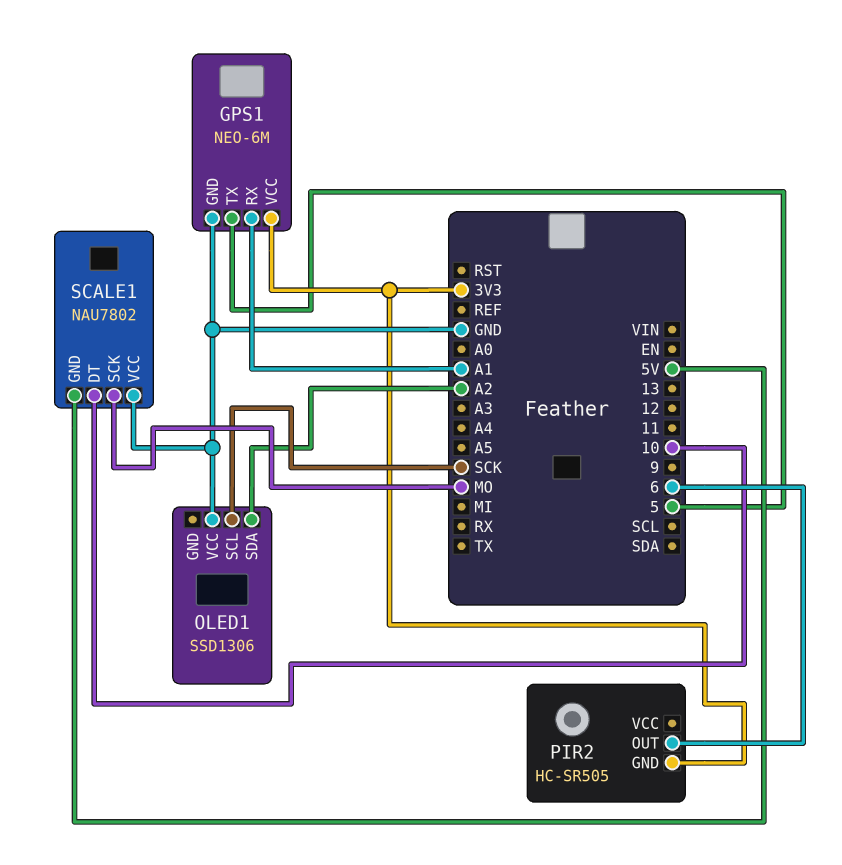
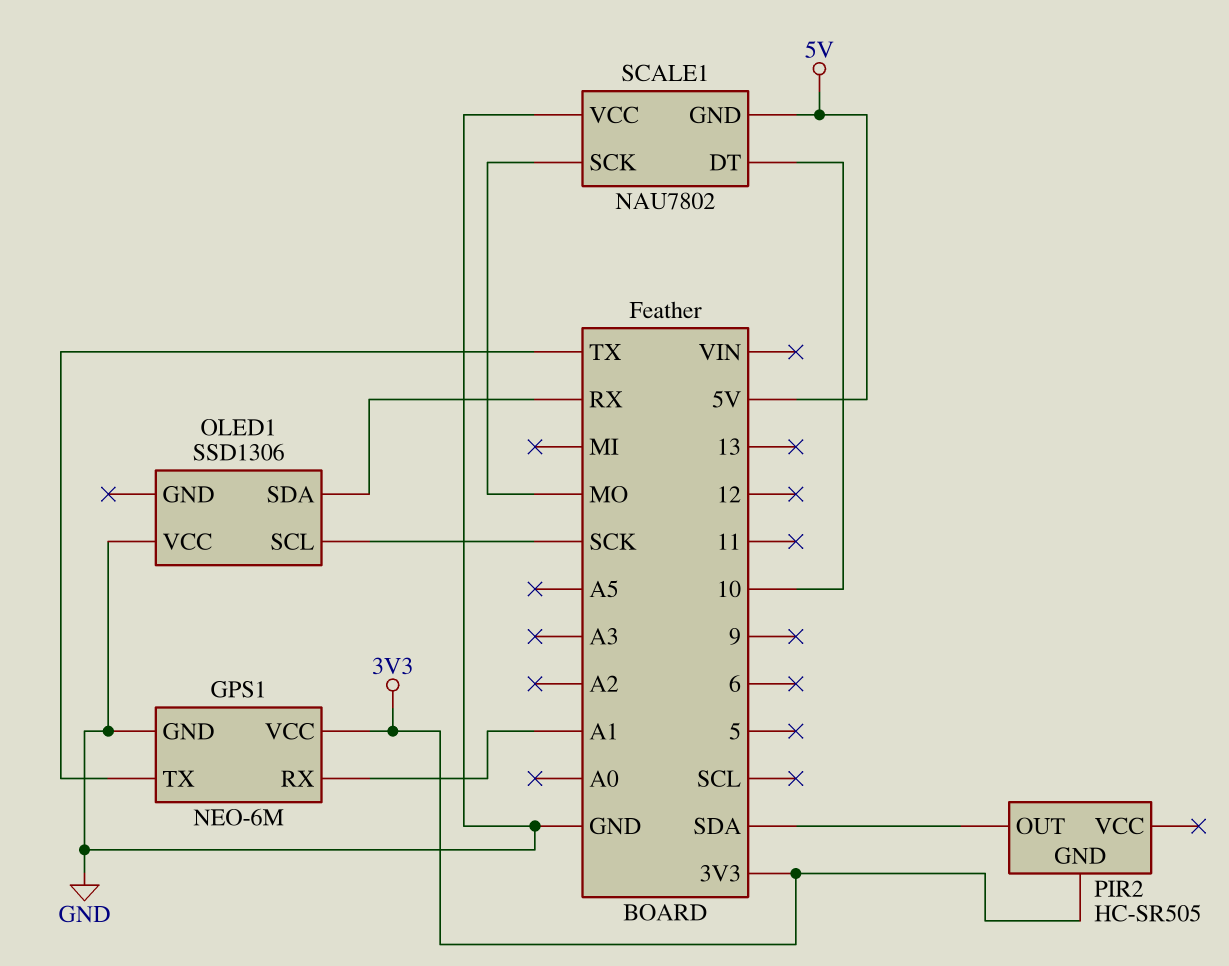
GPS1 pin TX: 5 -> TX
OLED1 pin SDA: A2 -> RX
PIR2 pin OUT: 6 -> SDA

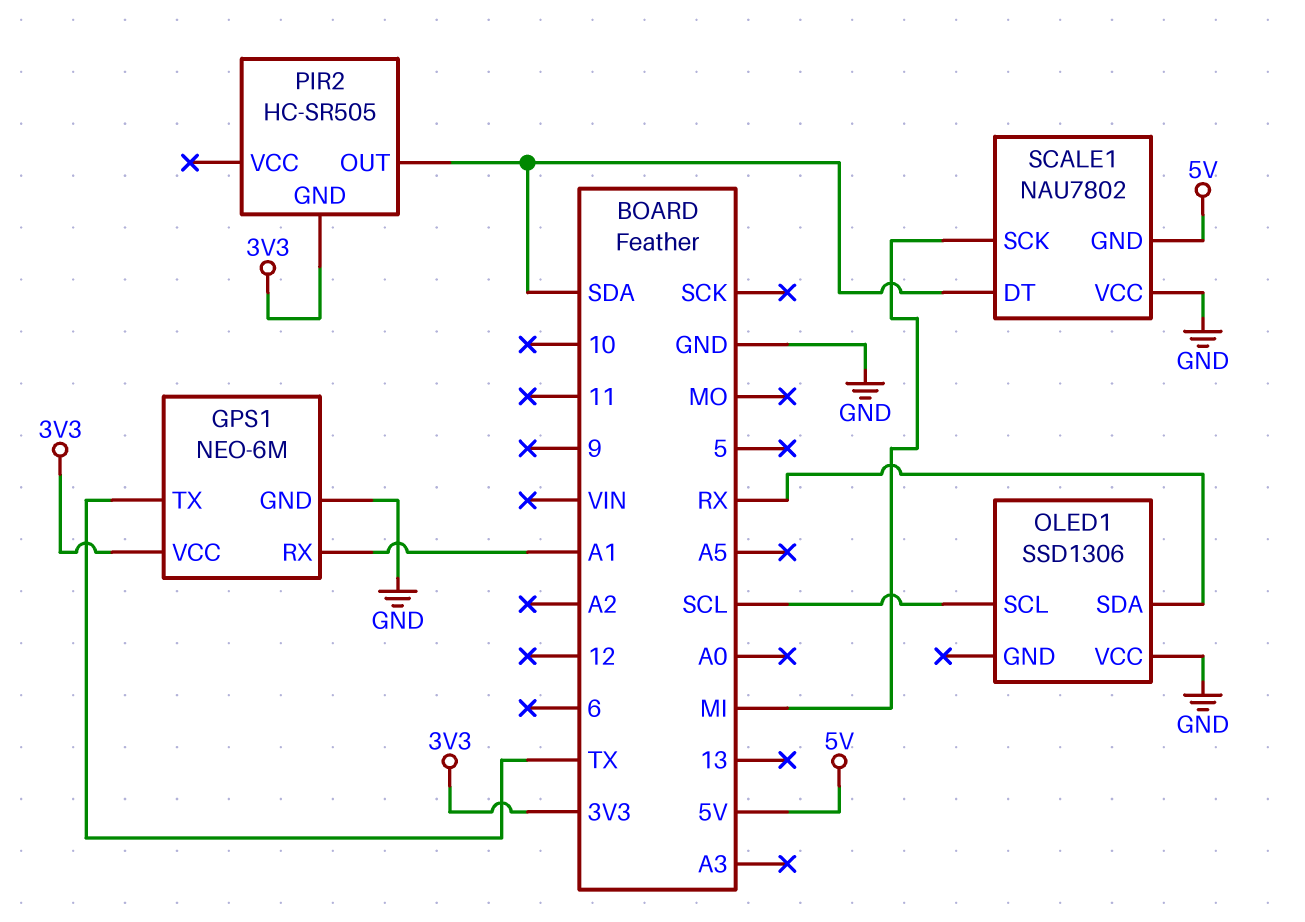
OLED1 pin SCL: SCK -> SCL
SCALE1 pin DT: 10 -> SDA
SCALE1 pin SCK: MO -> MI

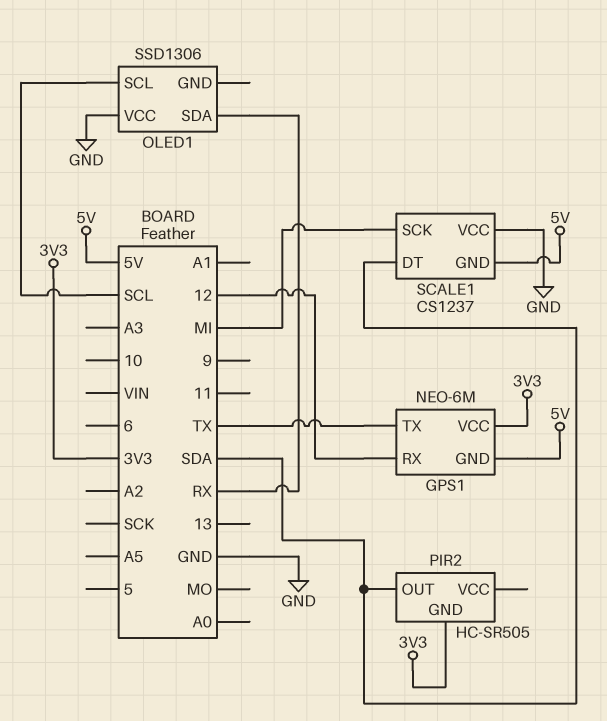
GPS1 pin GND: GND -> 5V
GPS1 pin RX: A1 -> 12
SCALE1: NAU7802 -> CS1237

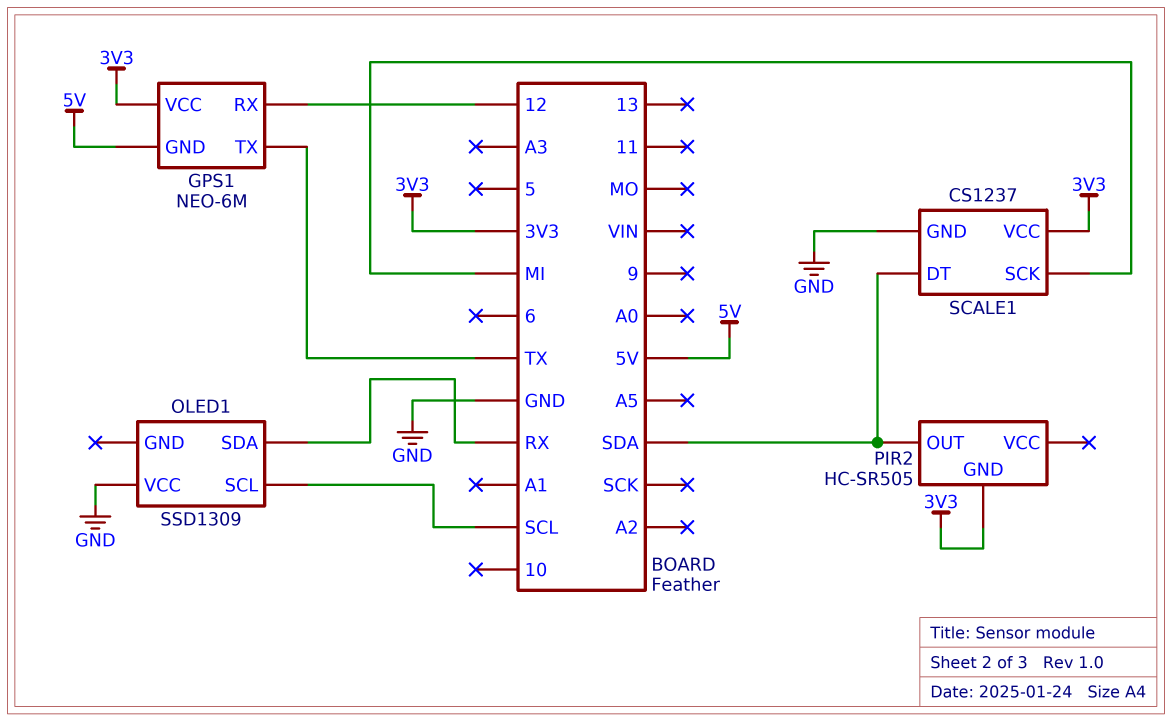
OLED1: SSD1306 -> SSD1309
SCALE1 pin GND: 5V -> GND
SCALE1 pin VCC: GND -> 3V3

